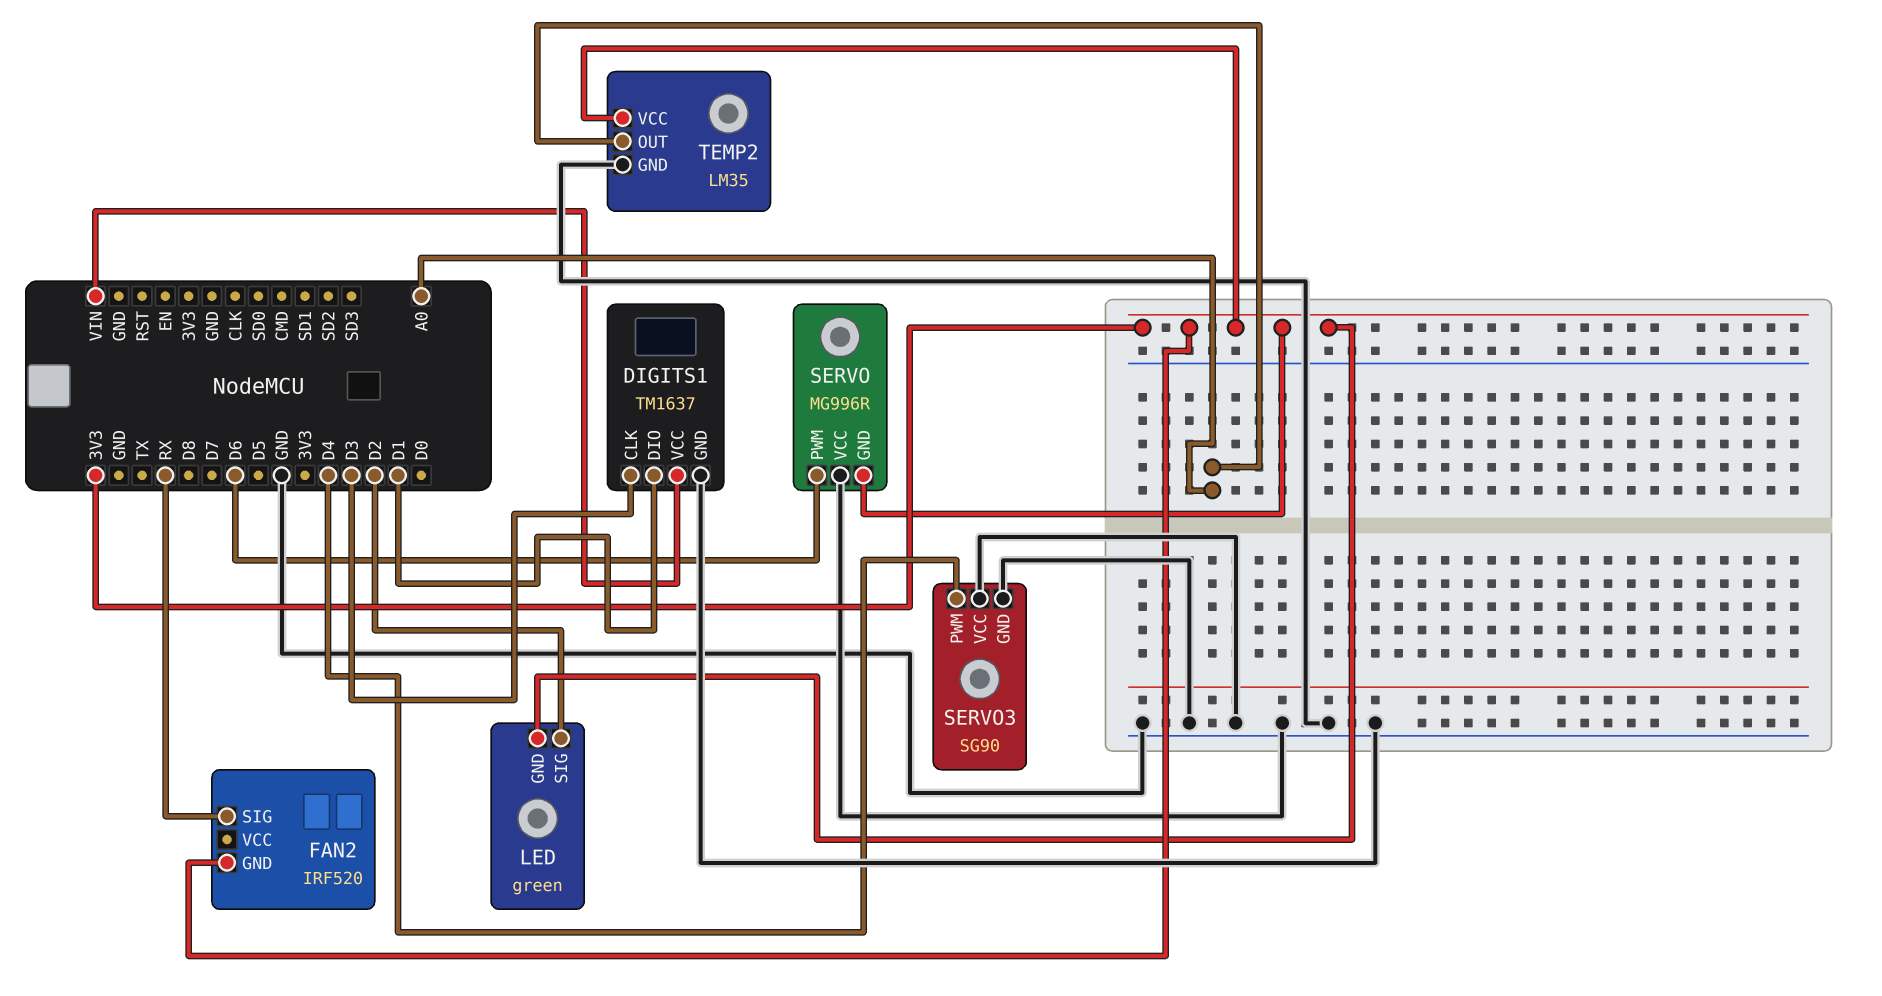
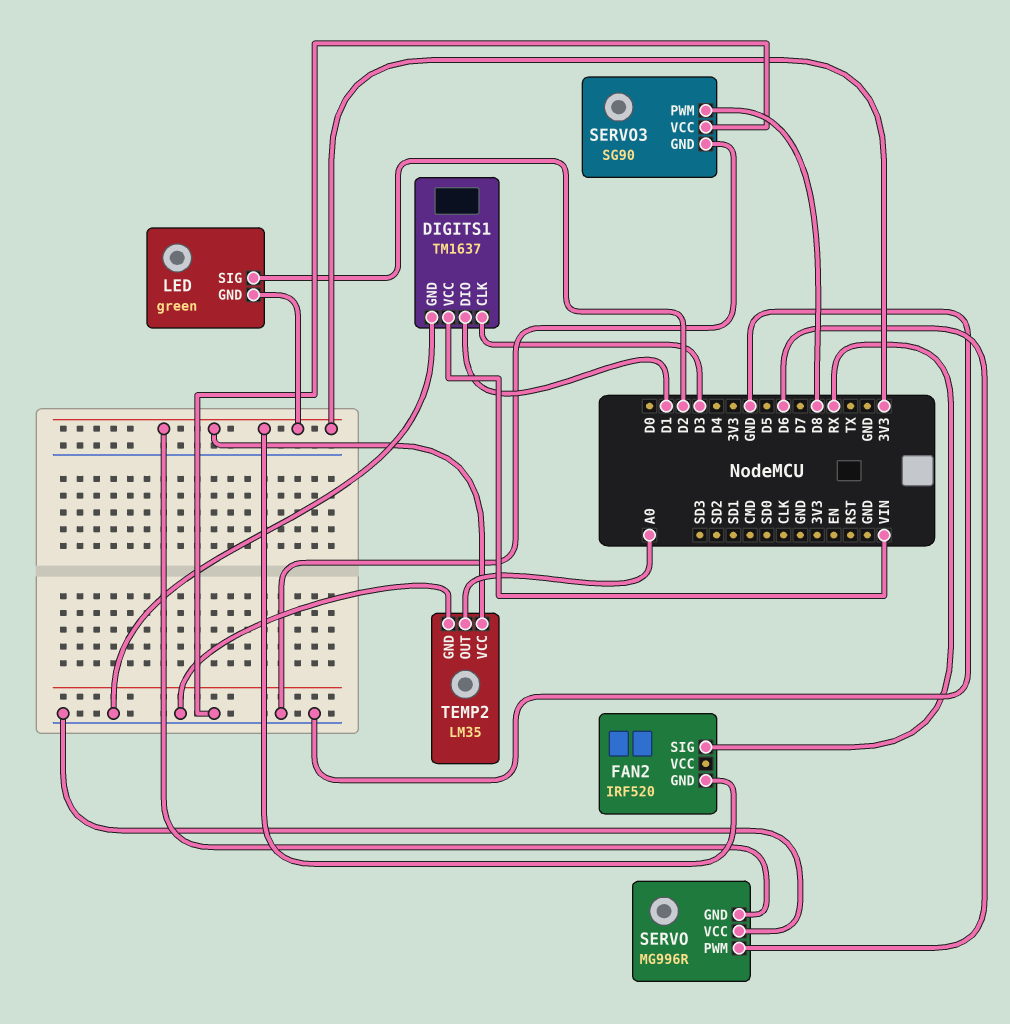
SERVO3 pin PWM: D4 -> D8

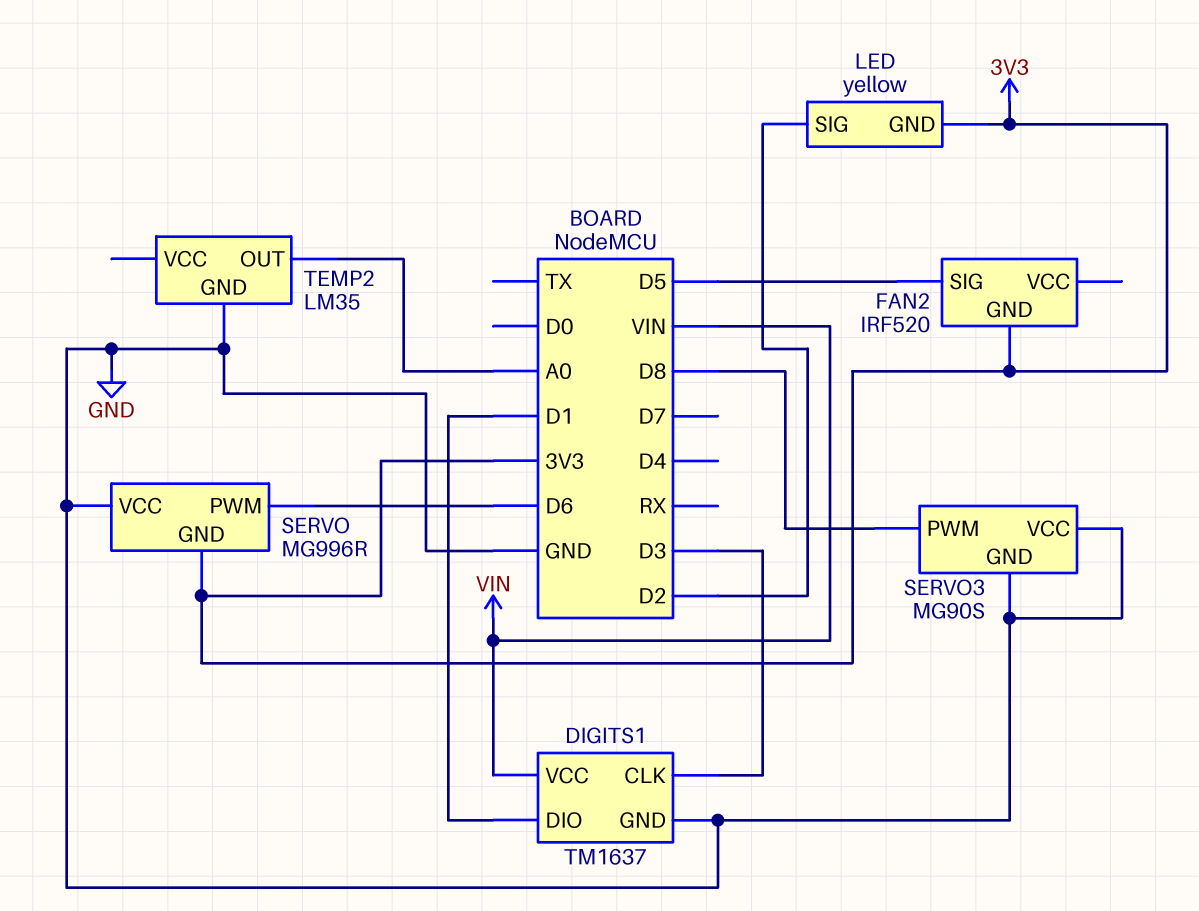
FAN2 pin SIG: RX -> D5
LED: green -> yellow
SERVO3: SG90 -> MG90S
TEMP2 pin VCC: 3V3 -> none

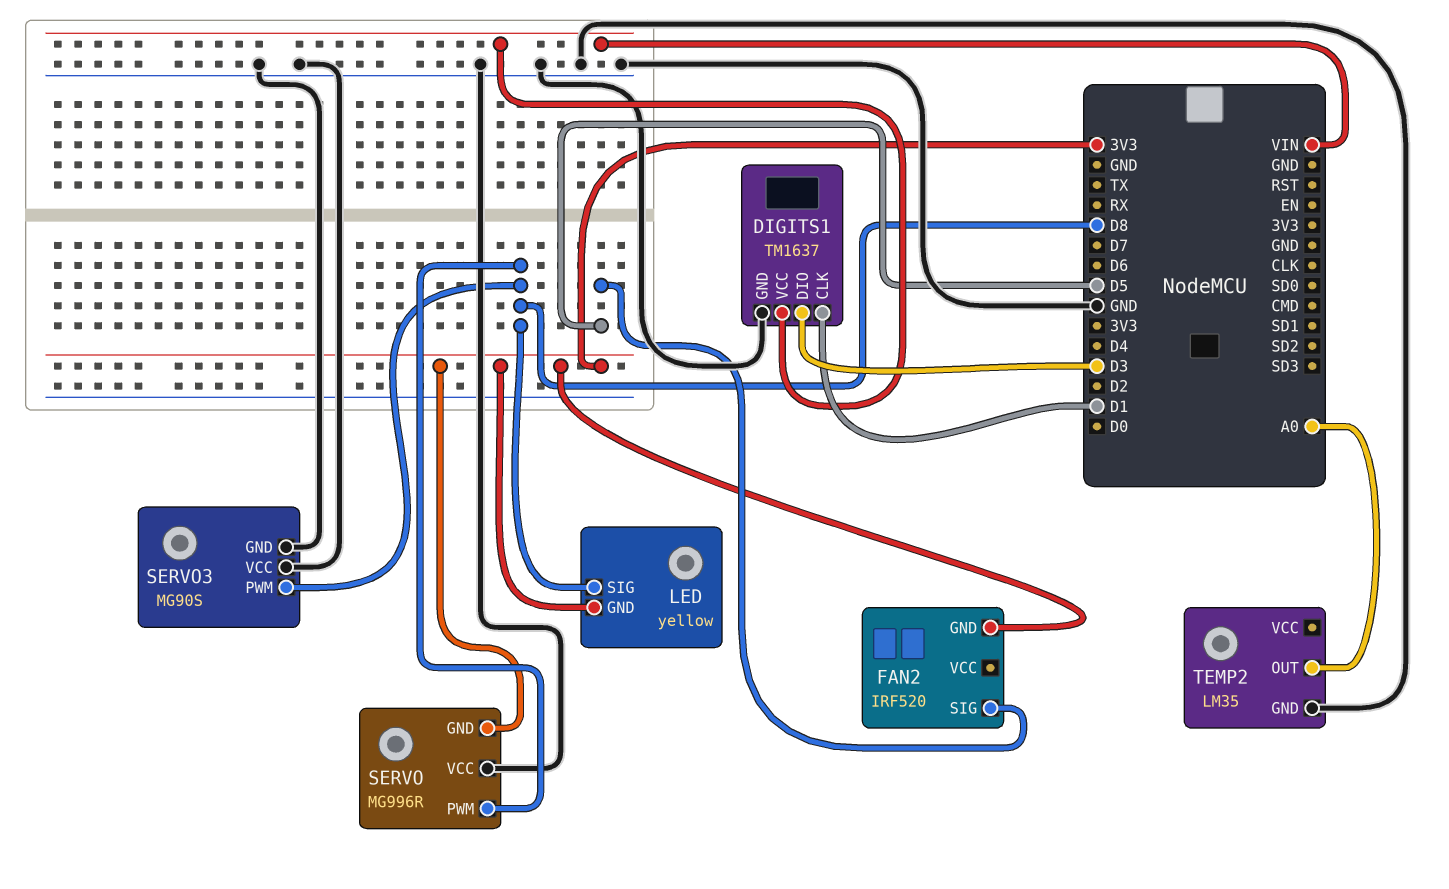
DIGITS1 pin CLK: D3 -> D1
DIGITS1 pin DIO: D1 -> D3
LED pin SIG: D2 -> D8
SERVO pin PWM: D6 -> D8

